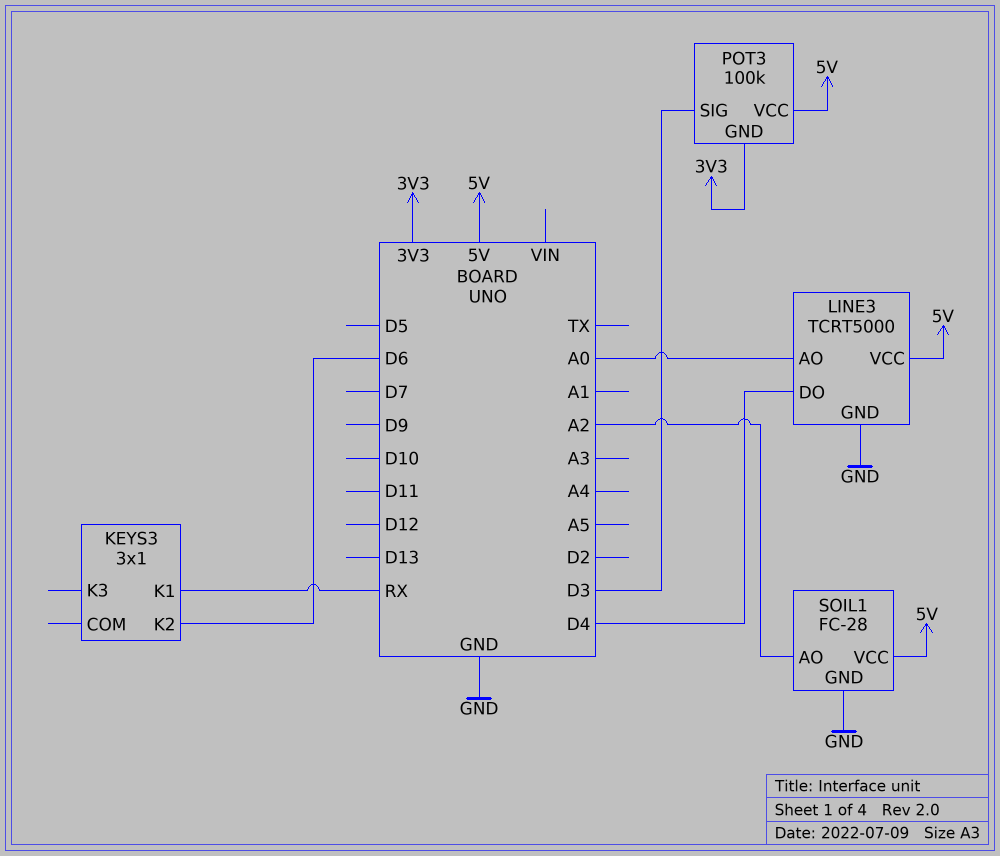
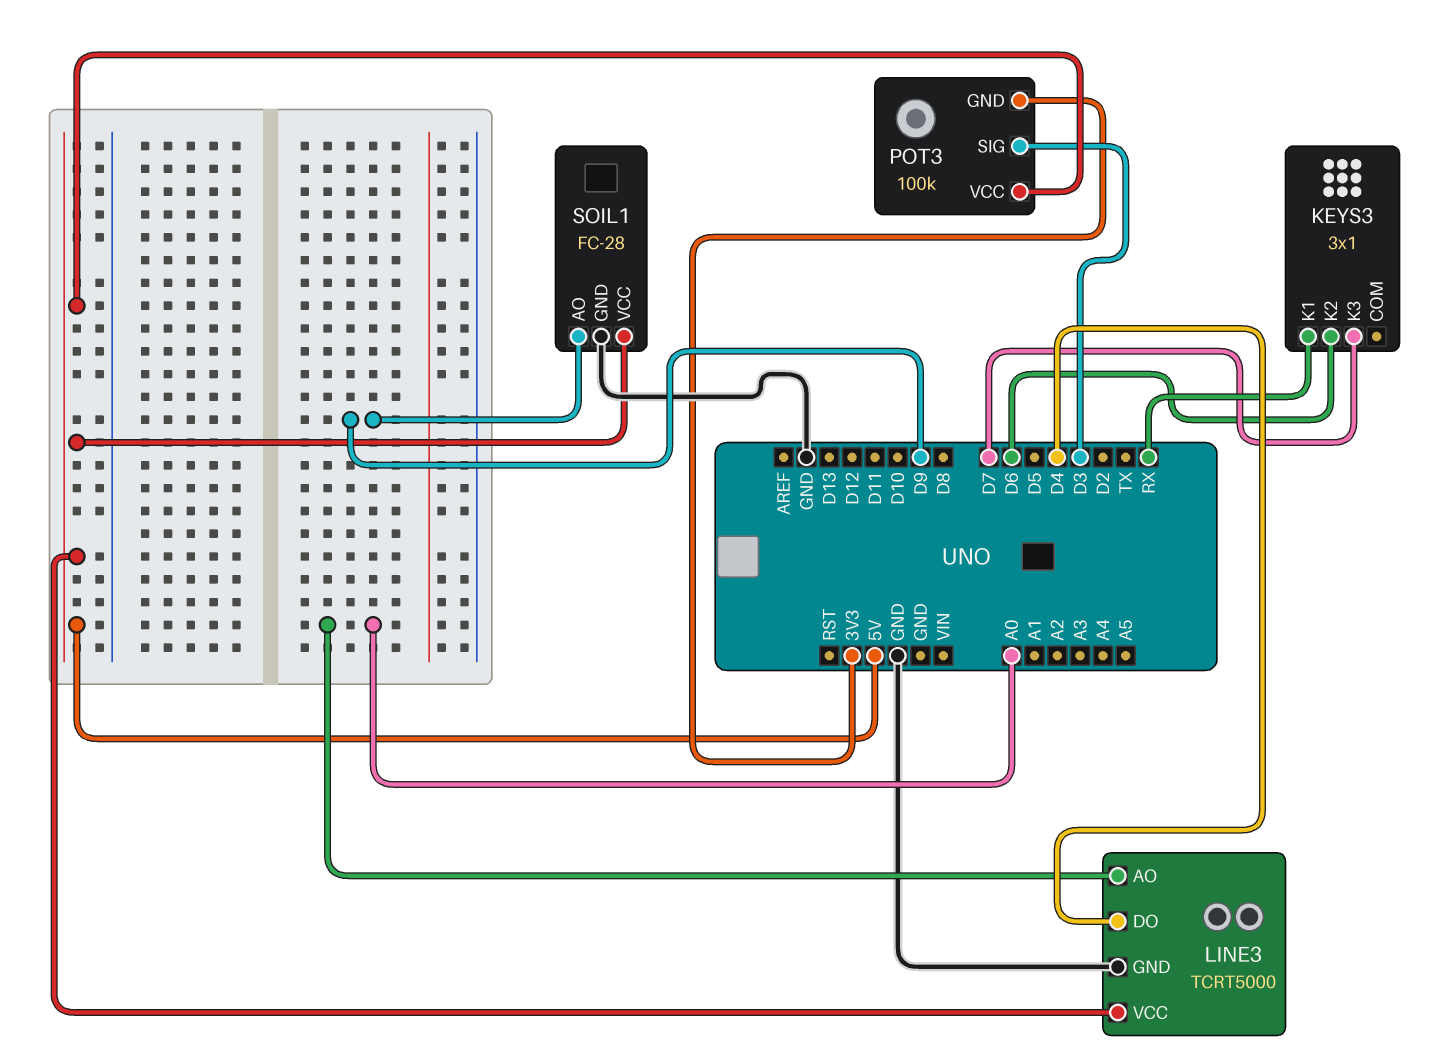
KEYS3 pin K3: none -> D7
SOIL1 pin AO: A2 -> D9

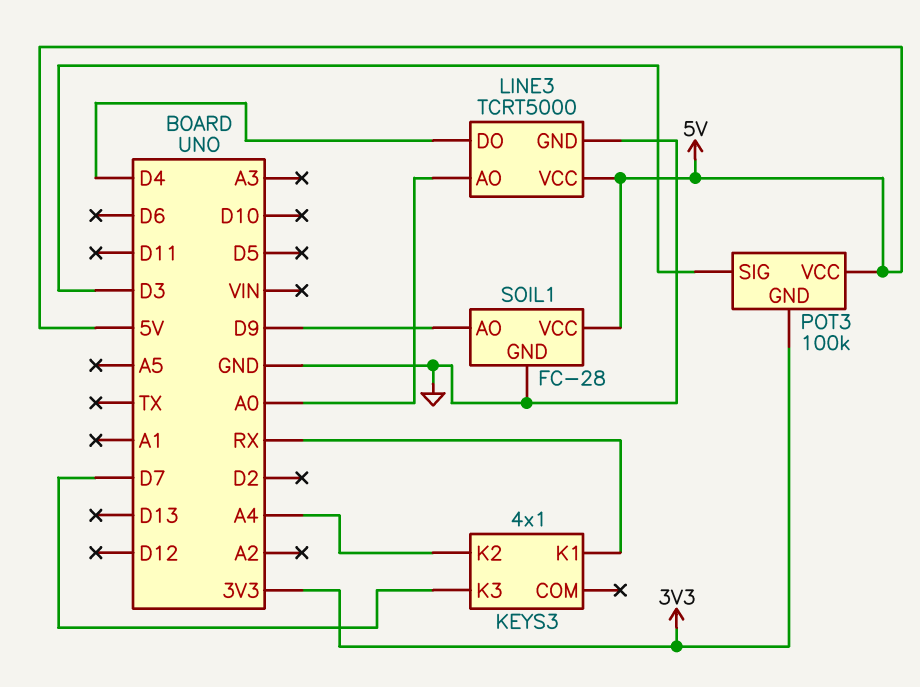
KEYS3: 3x1 -> 4x1
KEYS3 pin K2: D6 -> A4

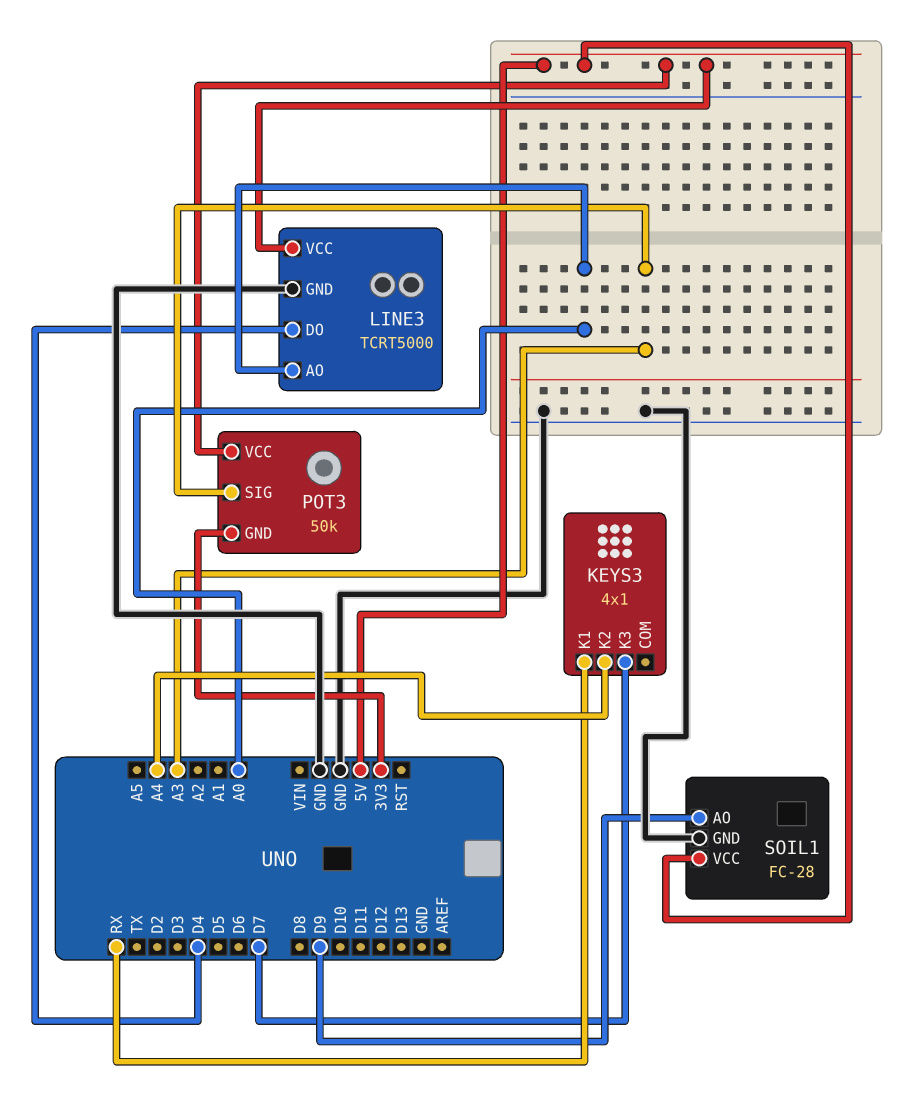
POT3: 100k -> 50k
POT3 pin SIG: D3 -> A3

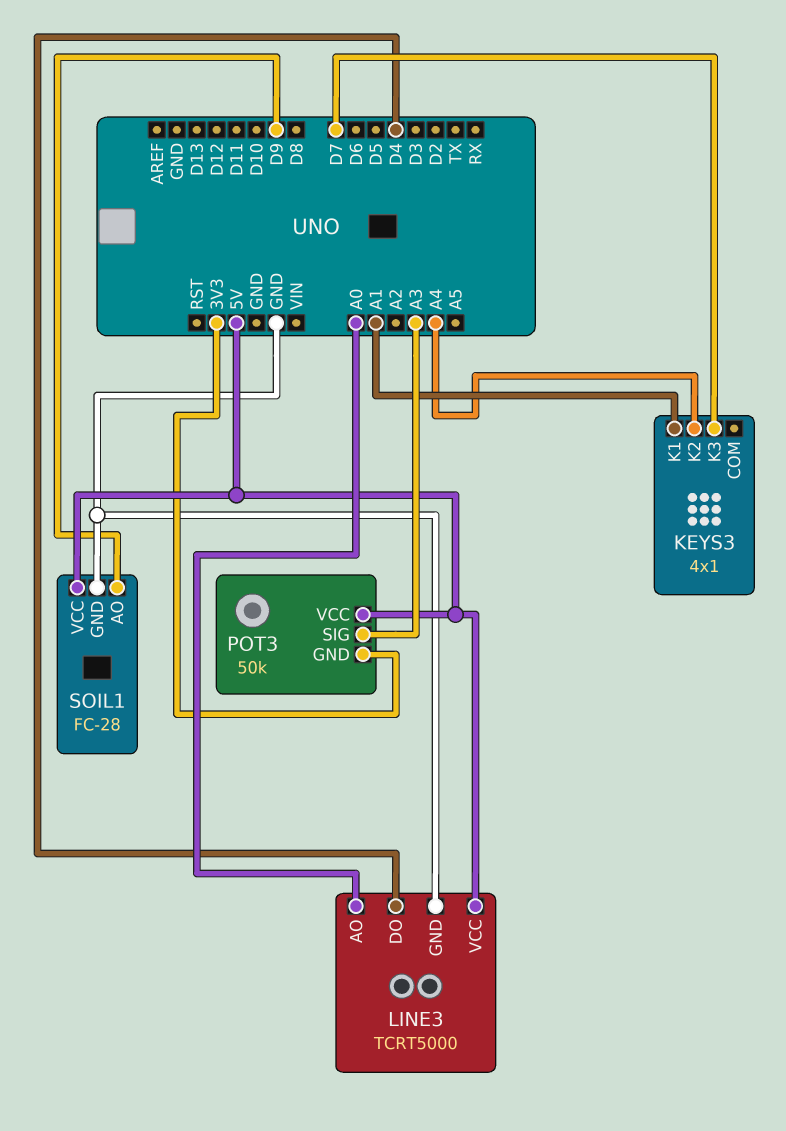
KEYS3 pin K1: RX -> A1

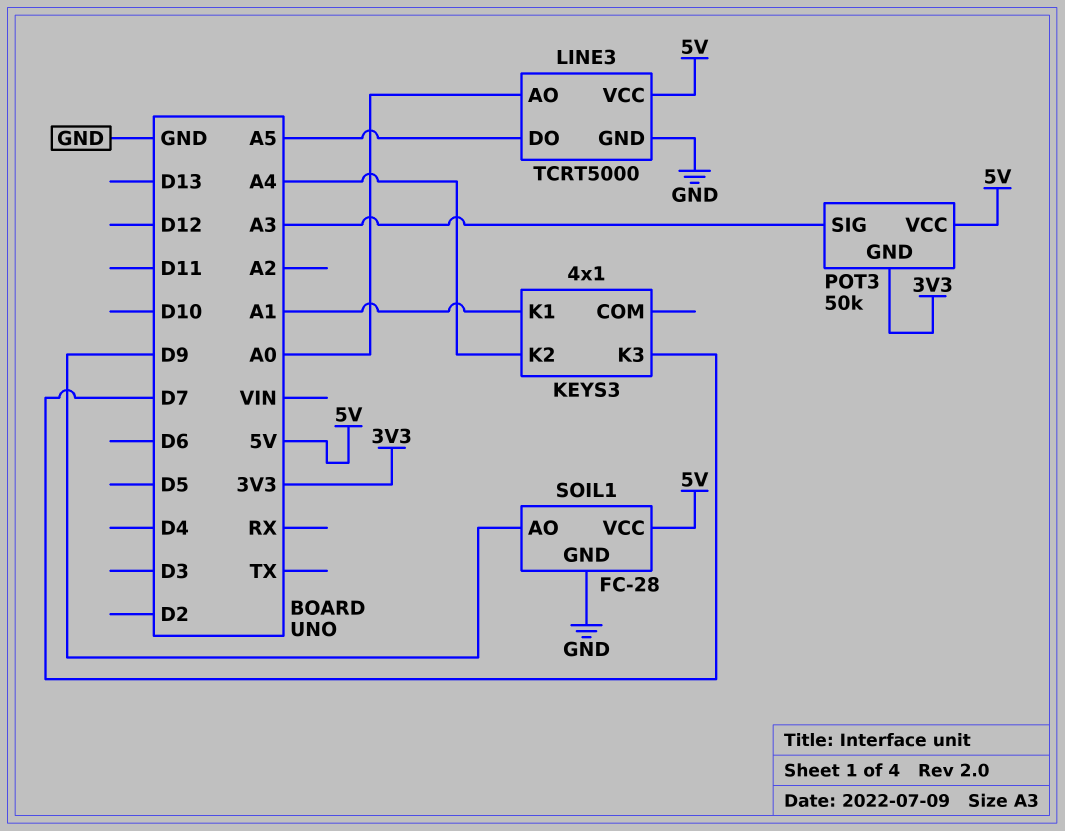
LINE3 pin DO: D4 -> A5

